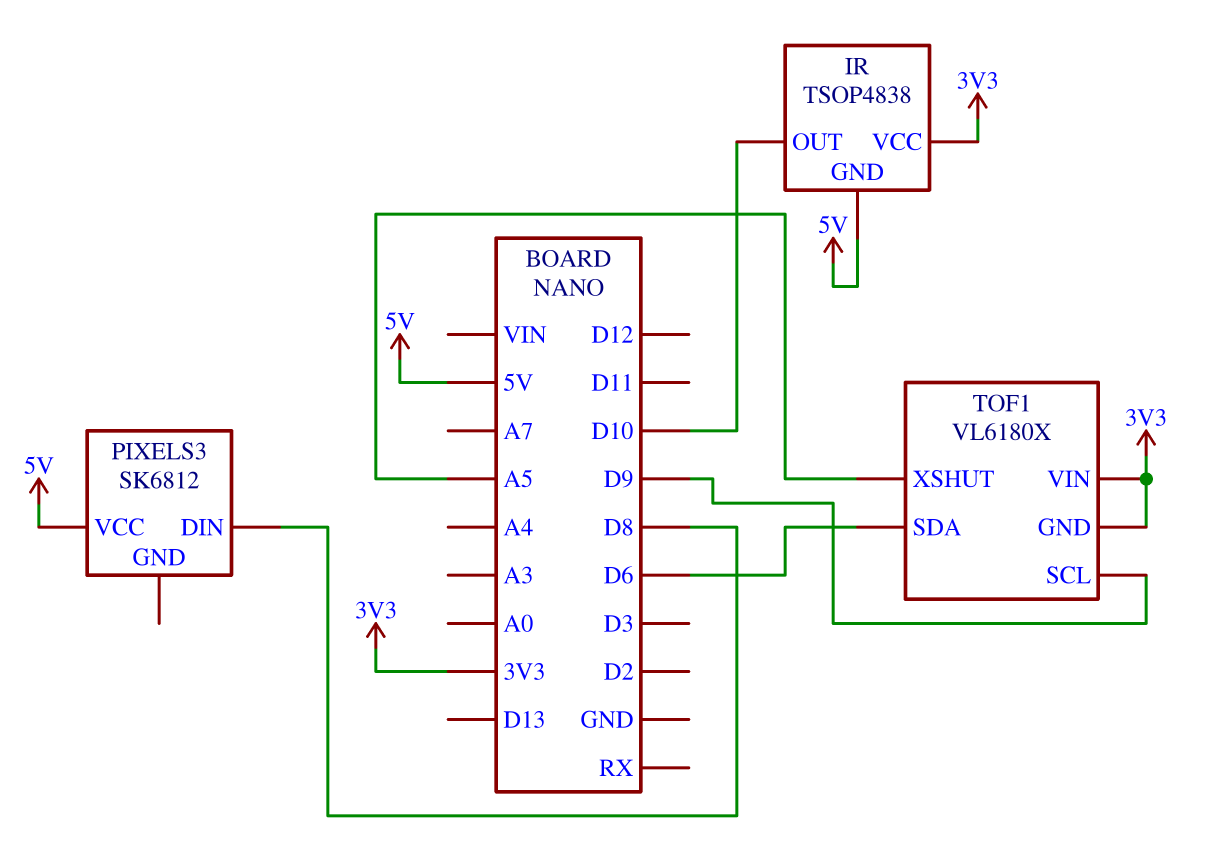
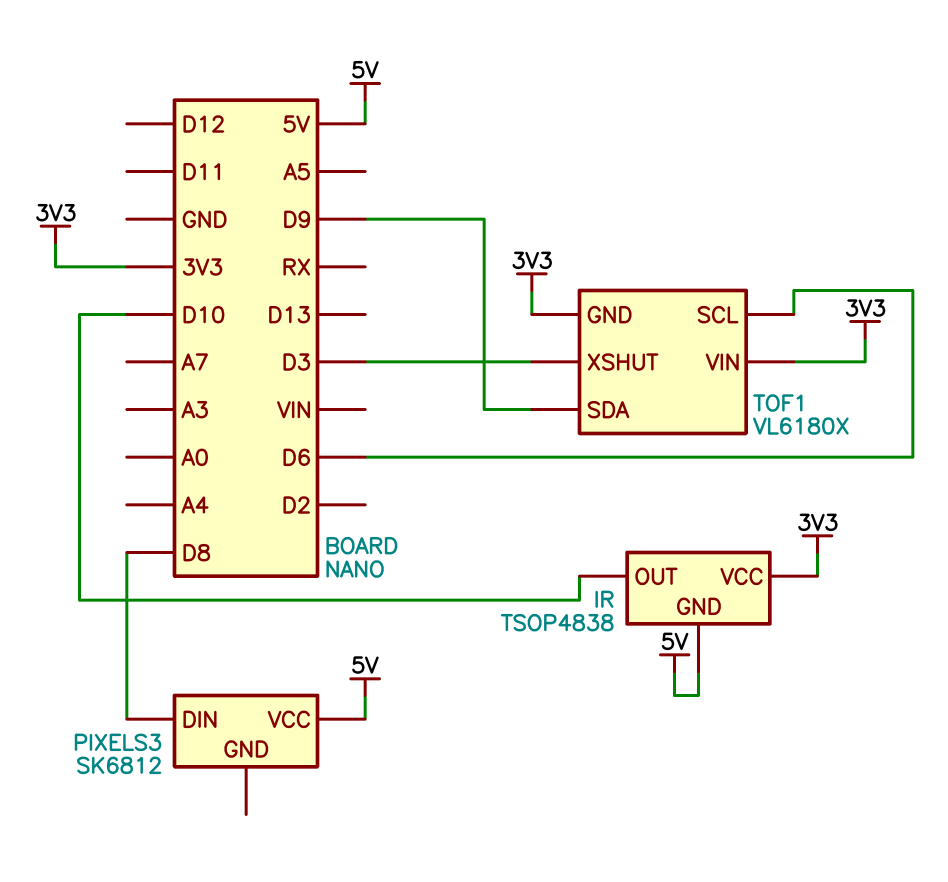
TOF1 pin SCL: D9 -> D6
TOF1 pin SDA: D6 -> D9
TOF1 pin XSHUT: A5 -> D3

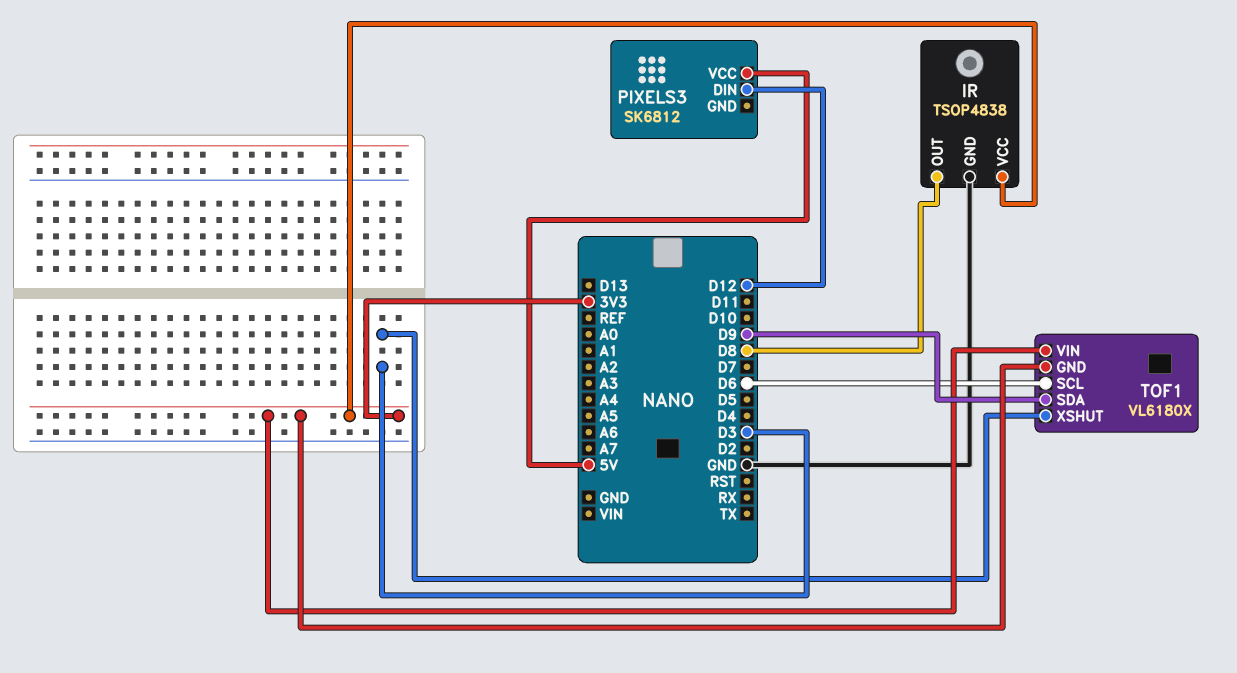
IR pin GND: 5V -> GND
IR pin OUT: D10 -> D8
PIXELS3 pin DIN: D8 -> D12

